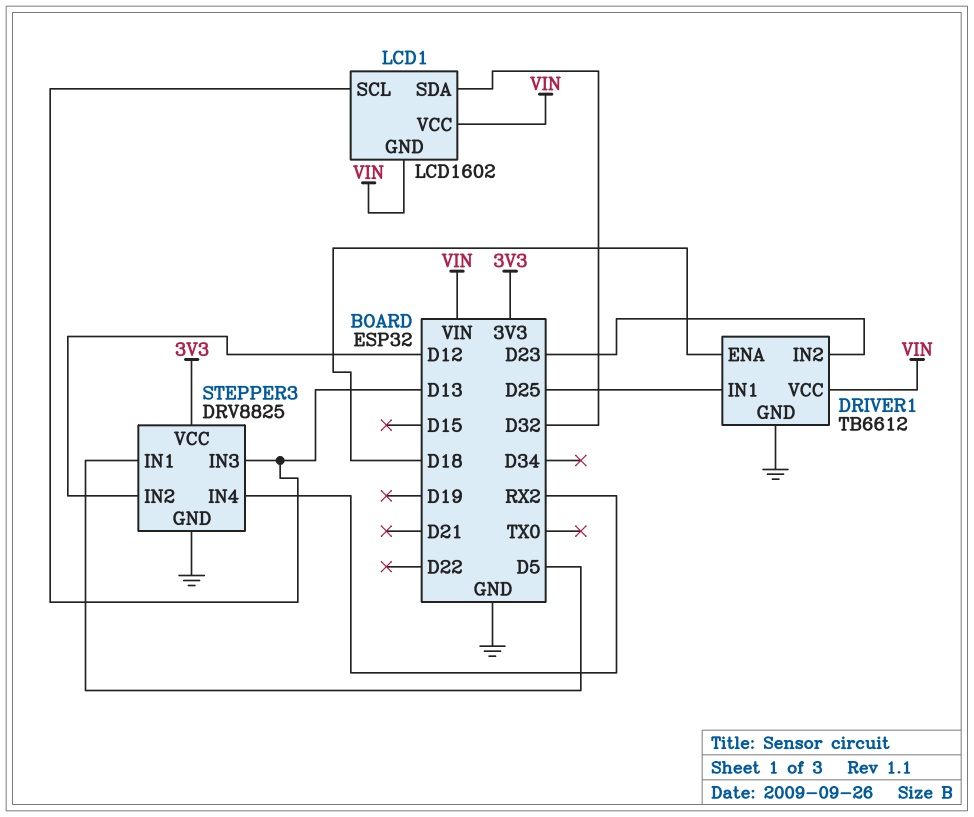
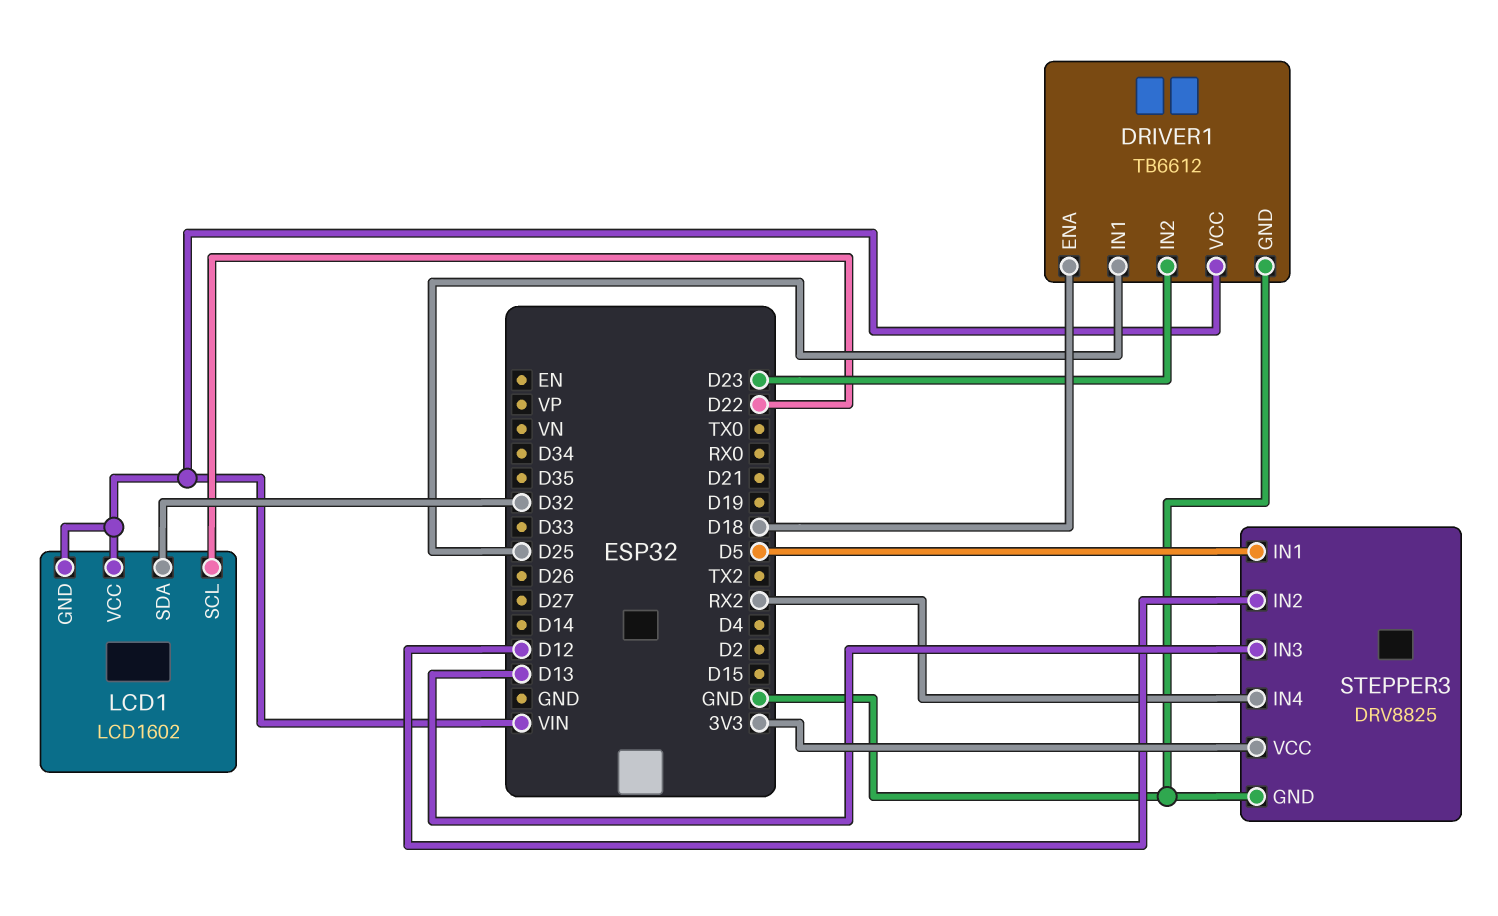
LCD1 pin SCL: D13 -> D22

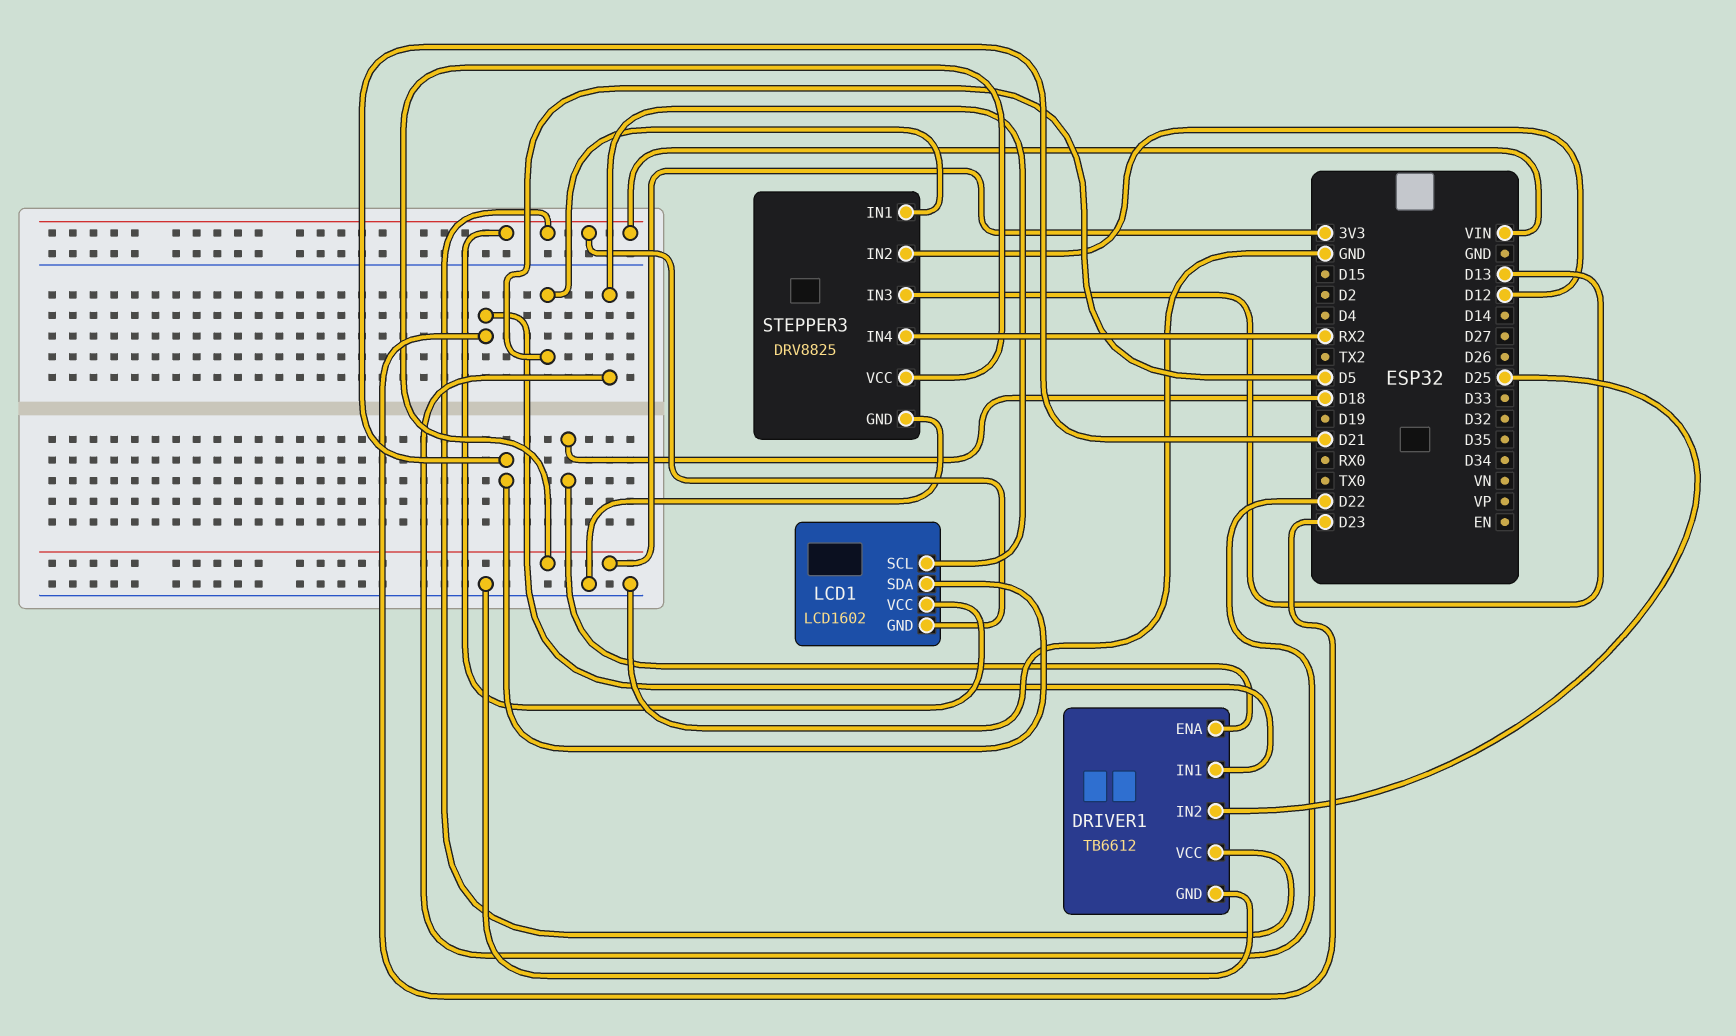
DRIVER1 pin IN1: D25 -> D23
DRIVER1 pin IN2: D23 -> D25
LCD1 pin SDA: D32 -> D21

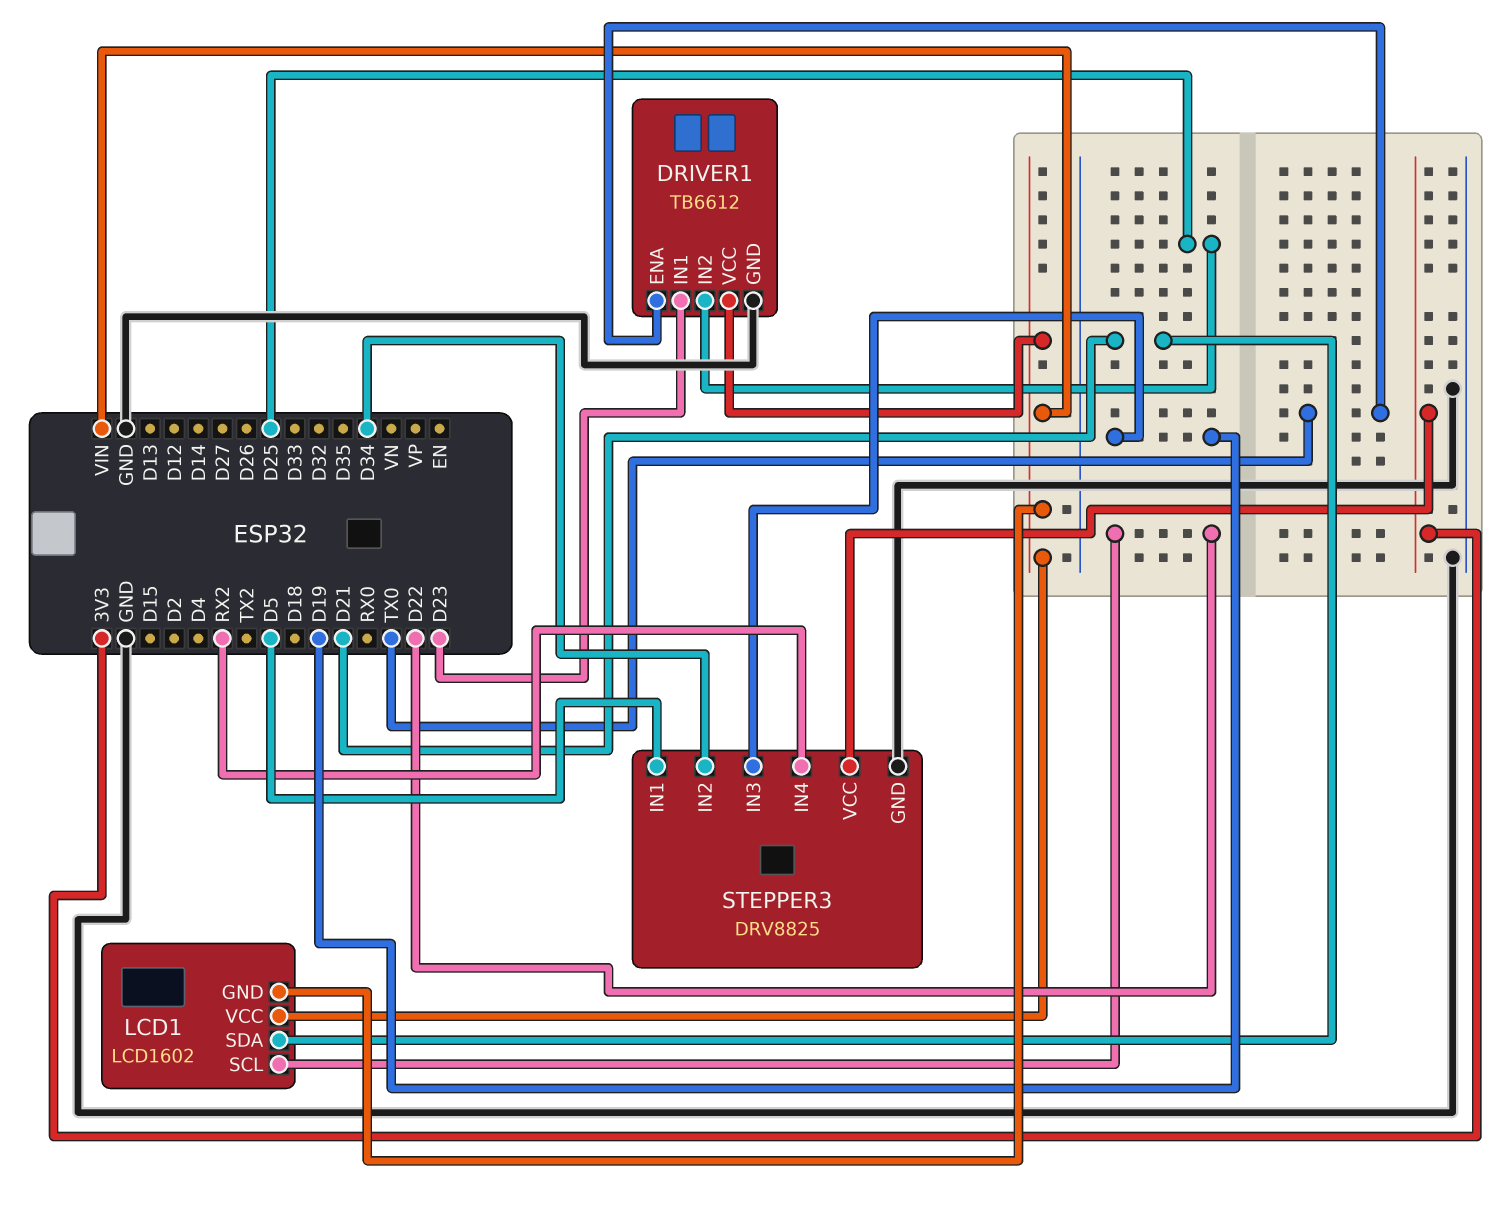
DRIVER1 pin ENA: D18 -> TX0
STEPPER3 pin IN2: D12 -> D34
STEPPER3 pin IN3: D13 -> D19

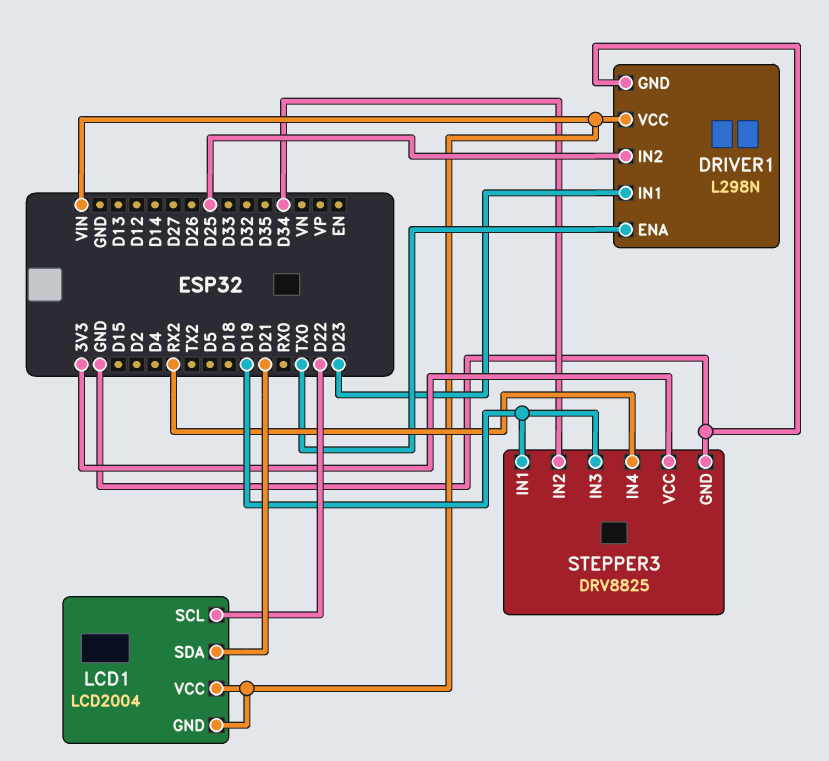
DRIVER1: TB6612 -> L298N
LCD1: LCD1602 -> LCD2004
STEPPER3 pin IN1: D5 -> D19

